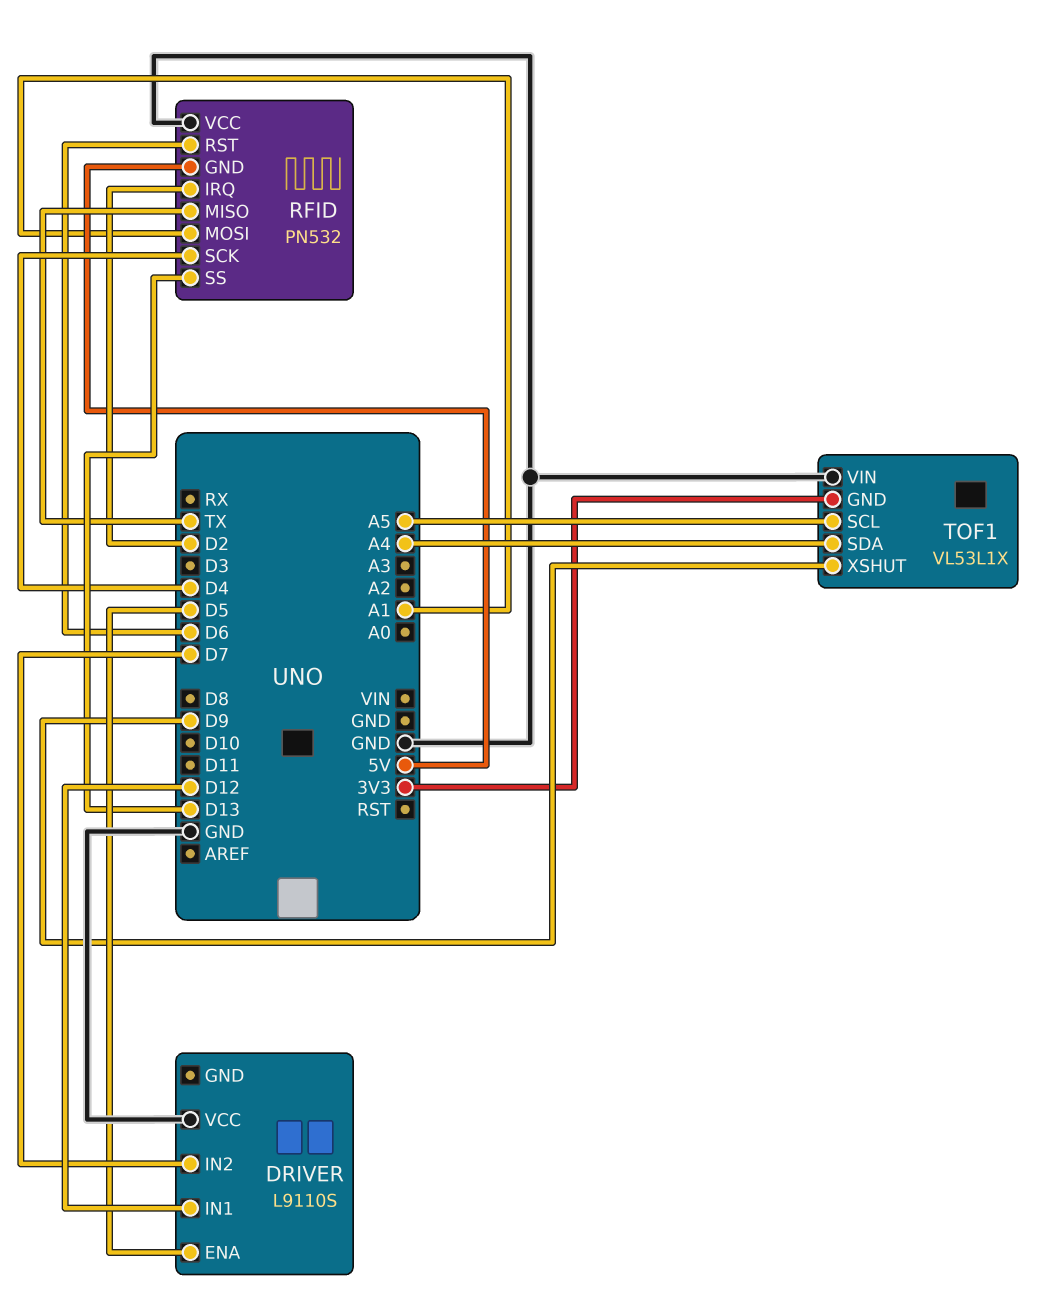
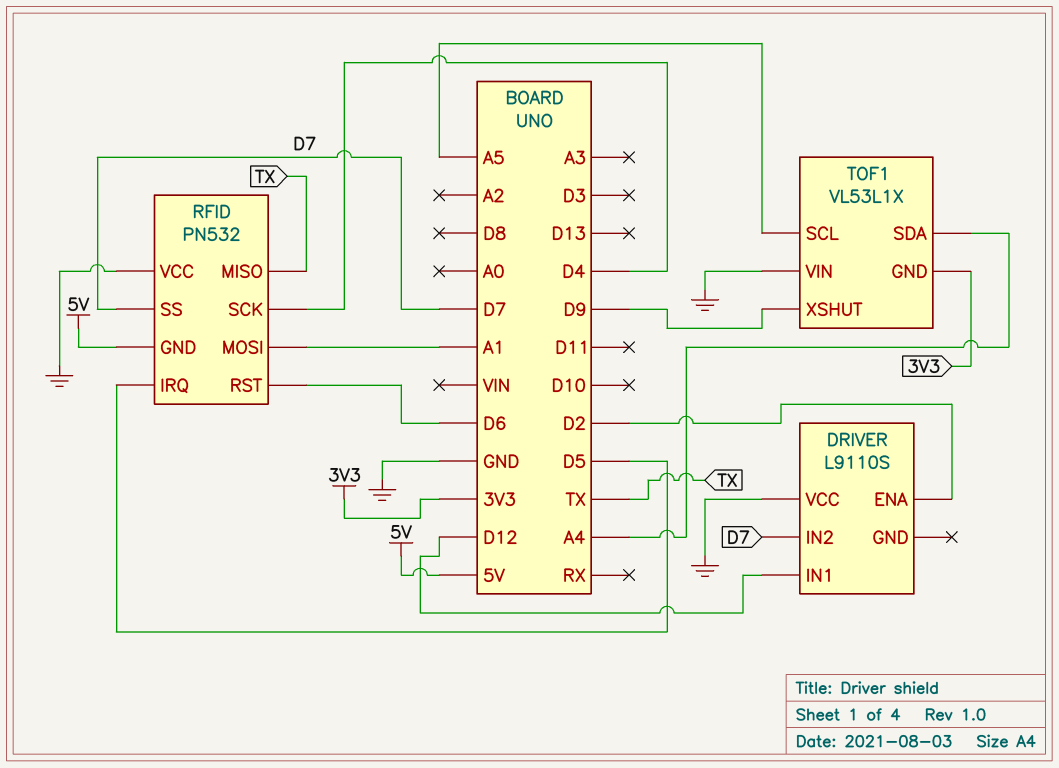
DRIVER pin ENA: D5 -> D2
RFID pin IRQ: D2 -> D5
RFID pin SS: D13 -> D7

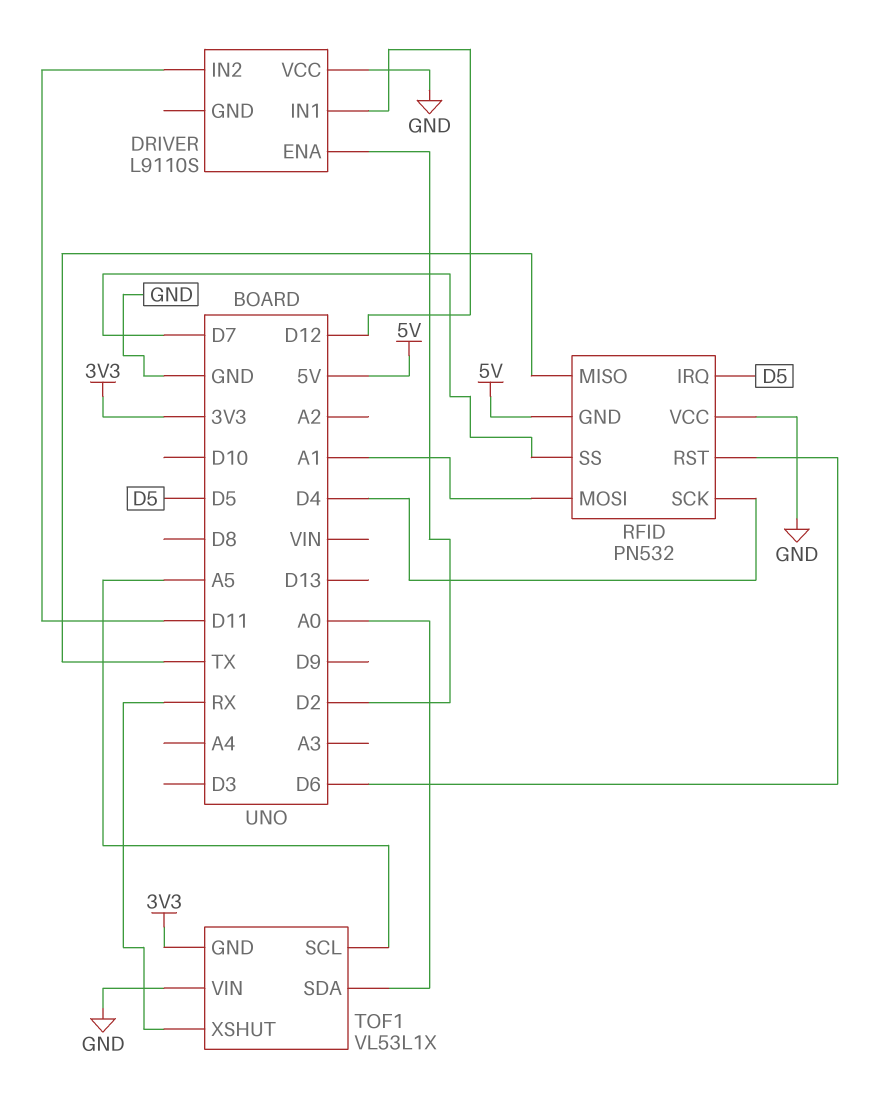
DRIVER pin IN2: D7 -> D11
TOF1 pin SDA: A4 -> A0
TOF1 pin XSHUT: D9 -> RX

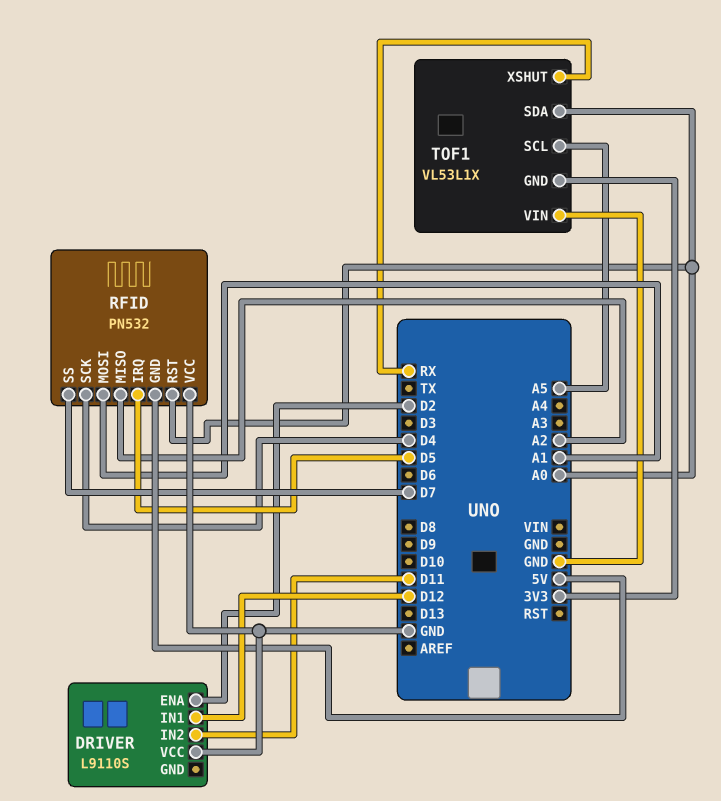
RFID pin MISO: TX -> A2
RFID pin RST: D6 -> A0

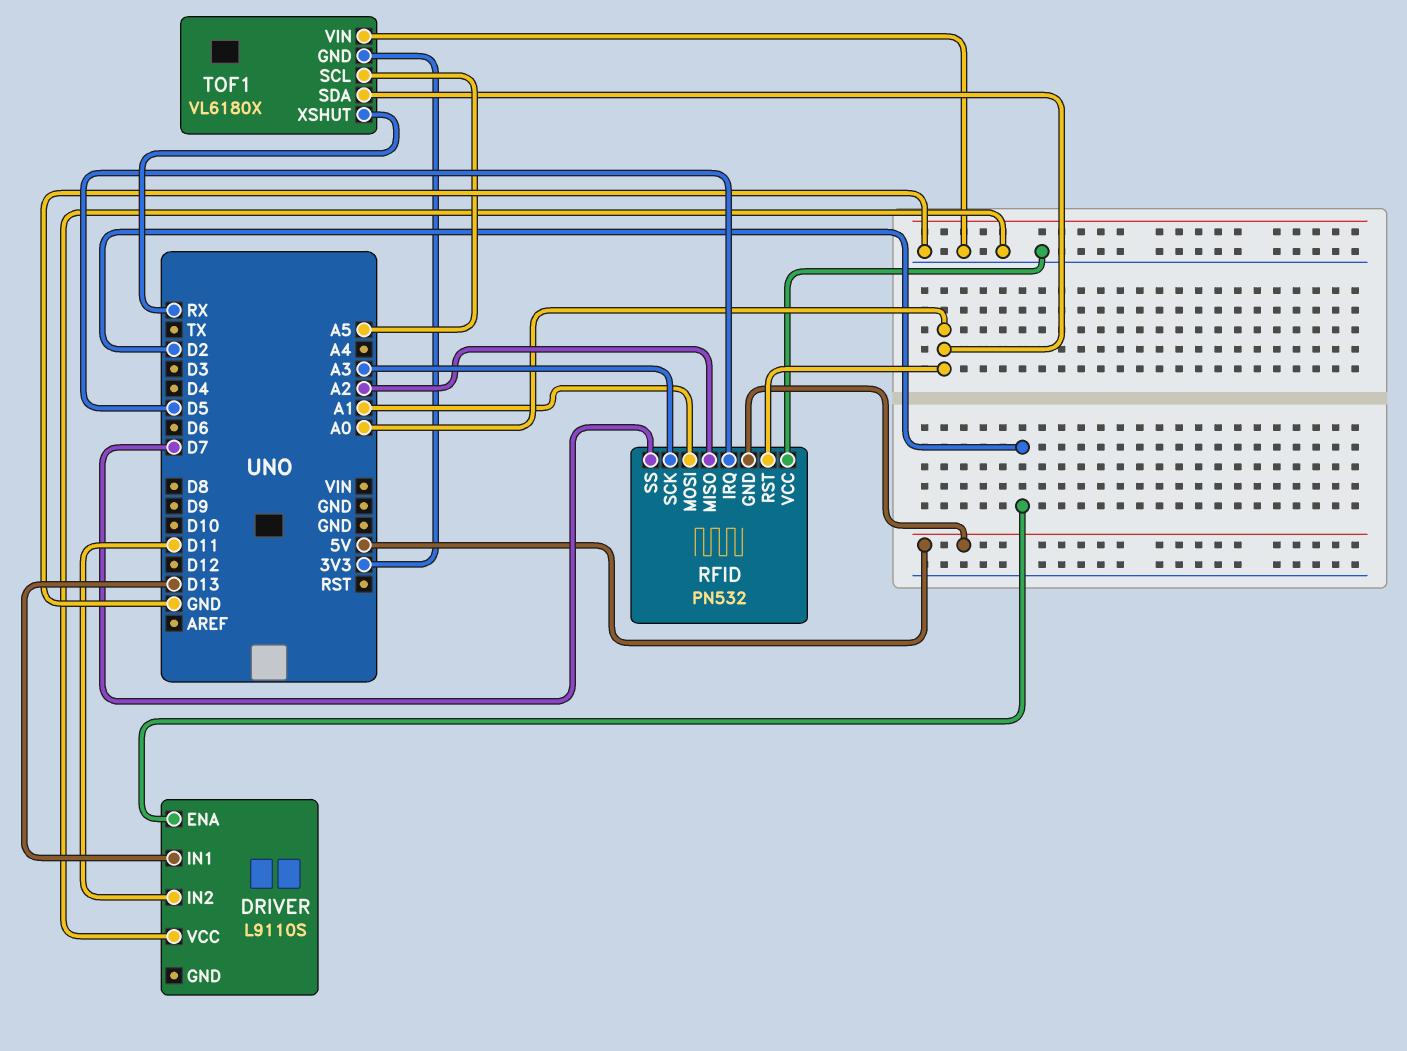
DRIVER pin IN1: D12 -> D13
RFID pin SCK: D4 -> A3
TOF1: VL53L1X -> VL6180X

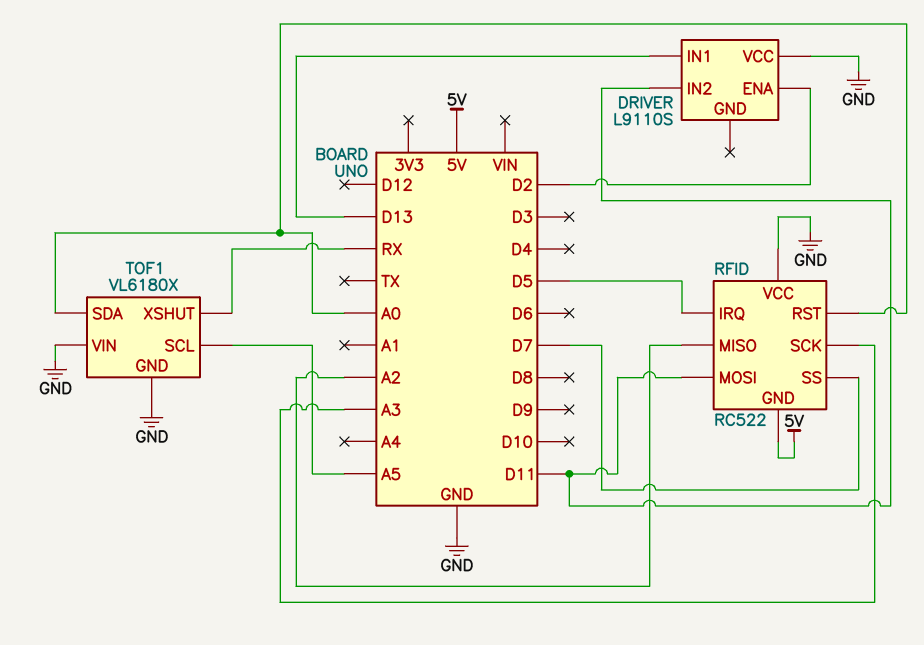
RFID: PN532 -> RC522
RFID pin MOSI: A1 -> D11
TOF1 pin GND: 3V3 -> GND

